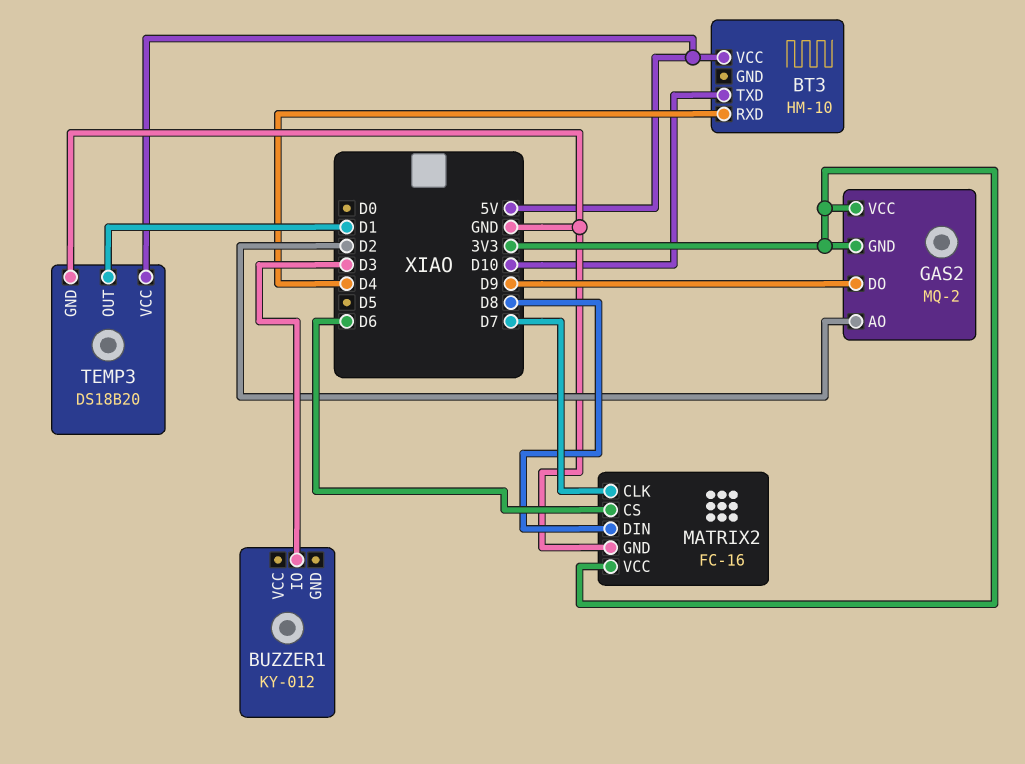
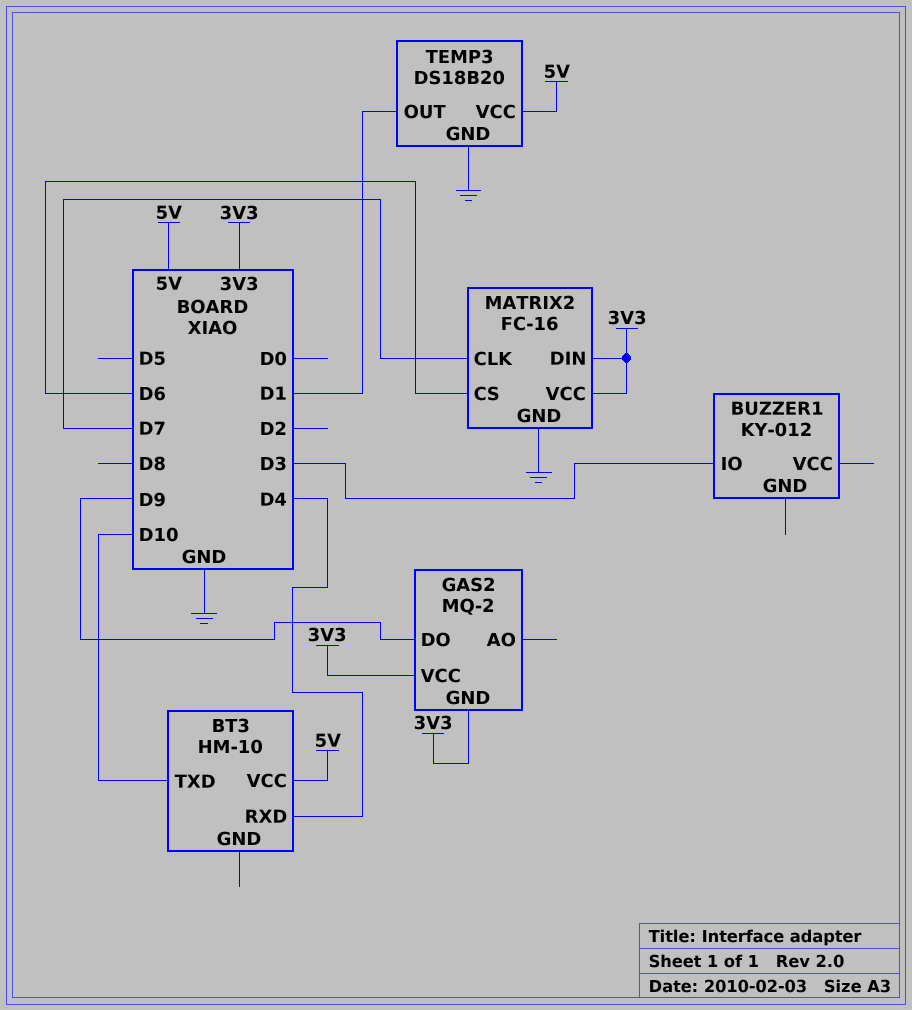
GAS2 pin AO: D2 -> none
MATRIX2 pin DIN: D8 -> 3V3

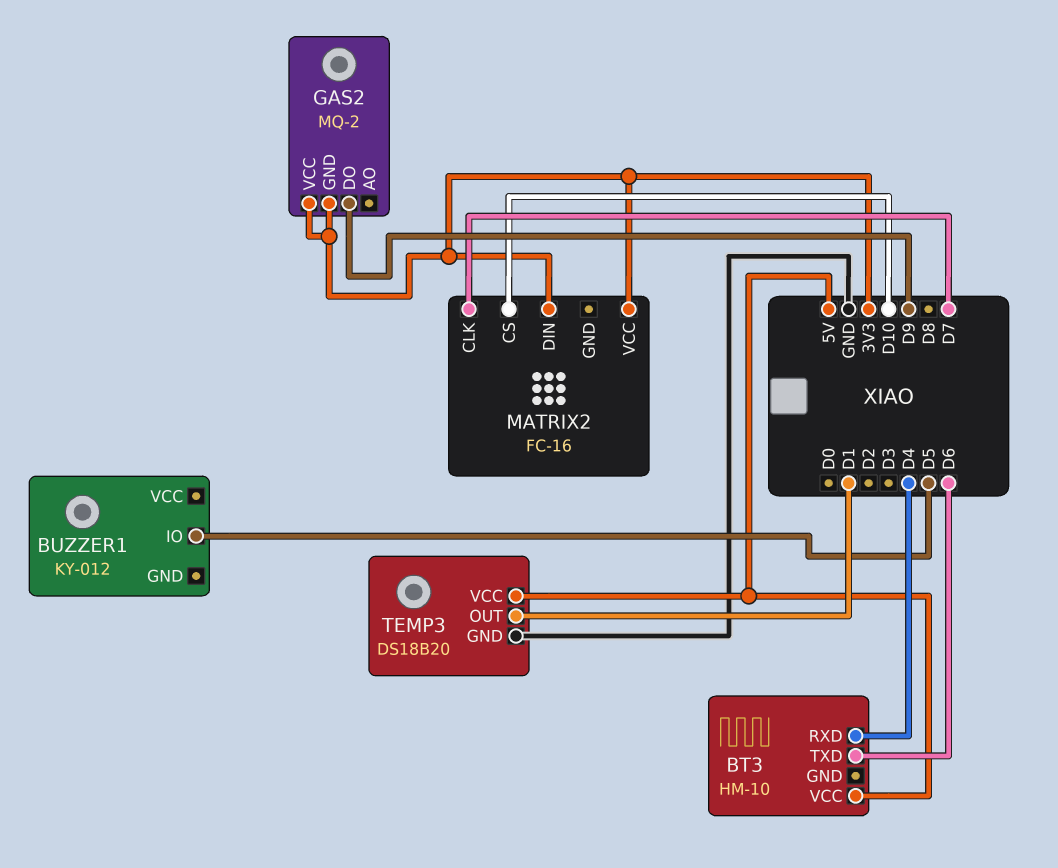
BT3 pin TXD: D10 -> D6
BUZZER1 pin IO: D3 -> D5
MATRIX2 pin CS: D6 -> D10
MATRIX2 pin GND: GND -> none

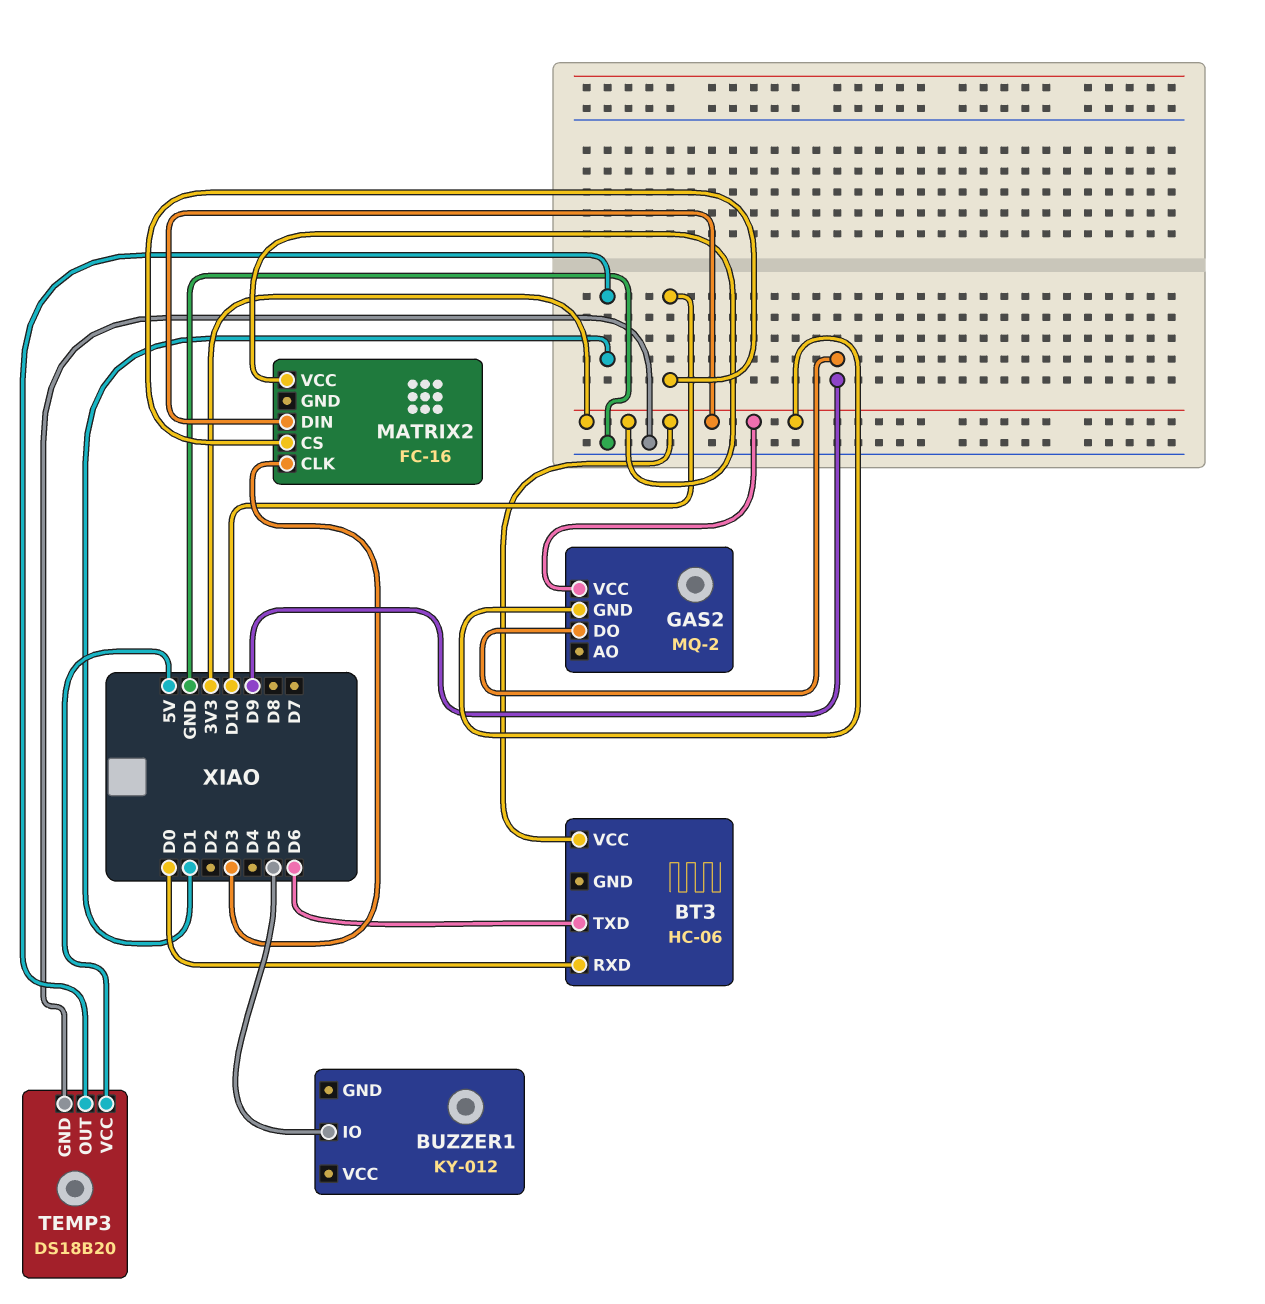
BT3: HM-10 -> HC-06
BT3 pin RXD: D4 -> D0
BT3 pin VCC: 5V -> 3V3
MATRIX2 pin CLK: D7 -> D3

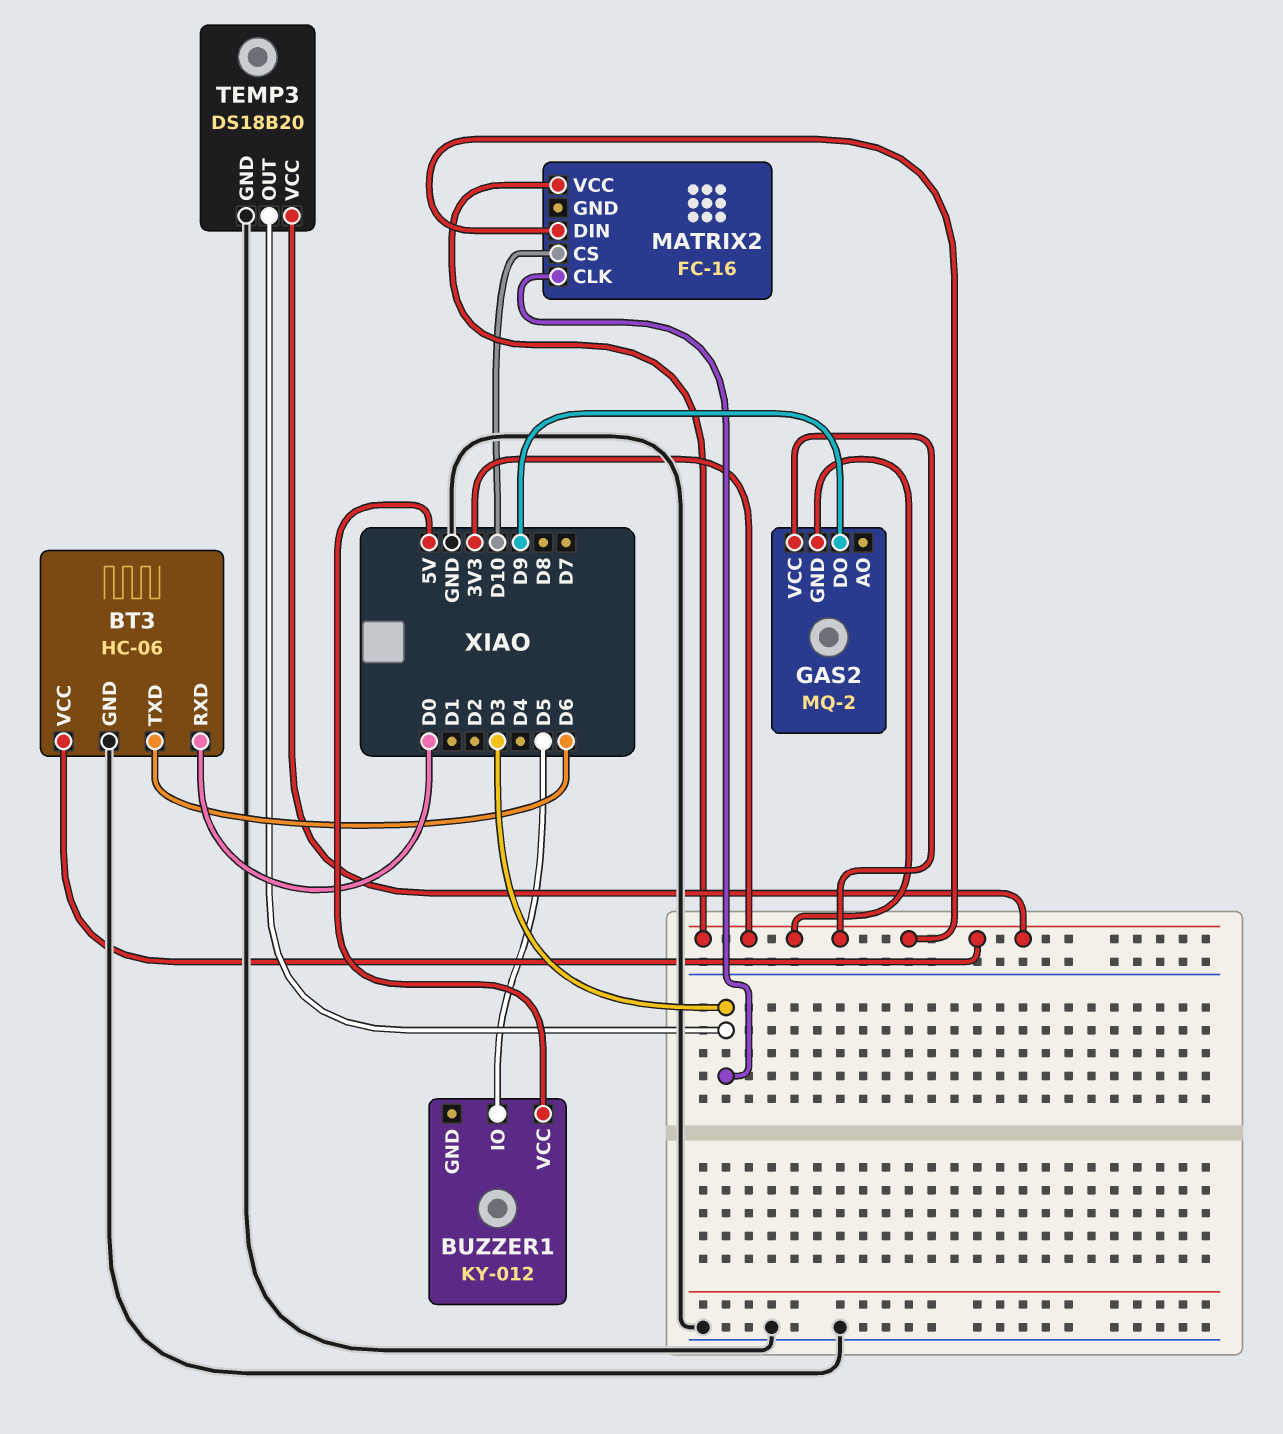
BT3 pin GND: none -> GND
BUZZER1 pin VCC: none -> 5V
TEMP3 pin OUT: D1 -> D3
TEMP3 pin VCC: 5V -> 3V3

